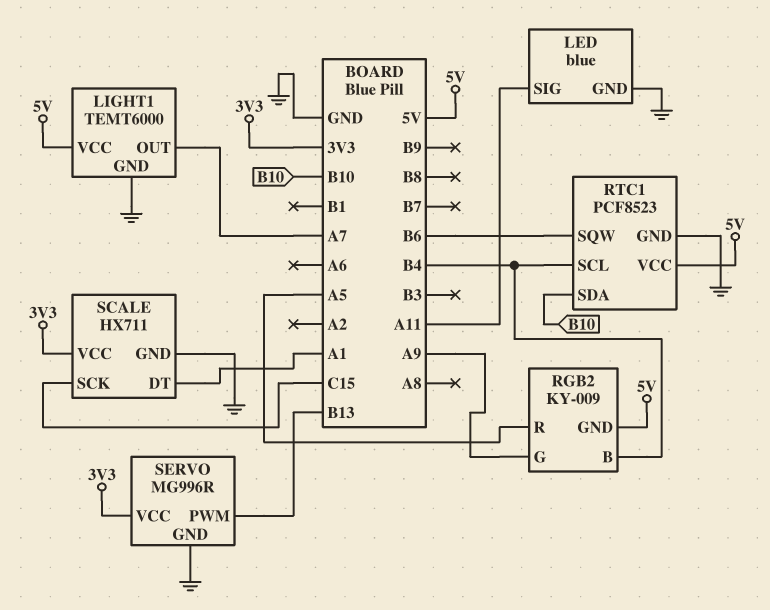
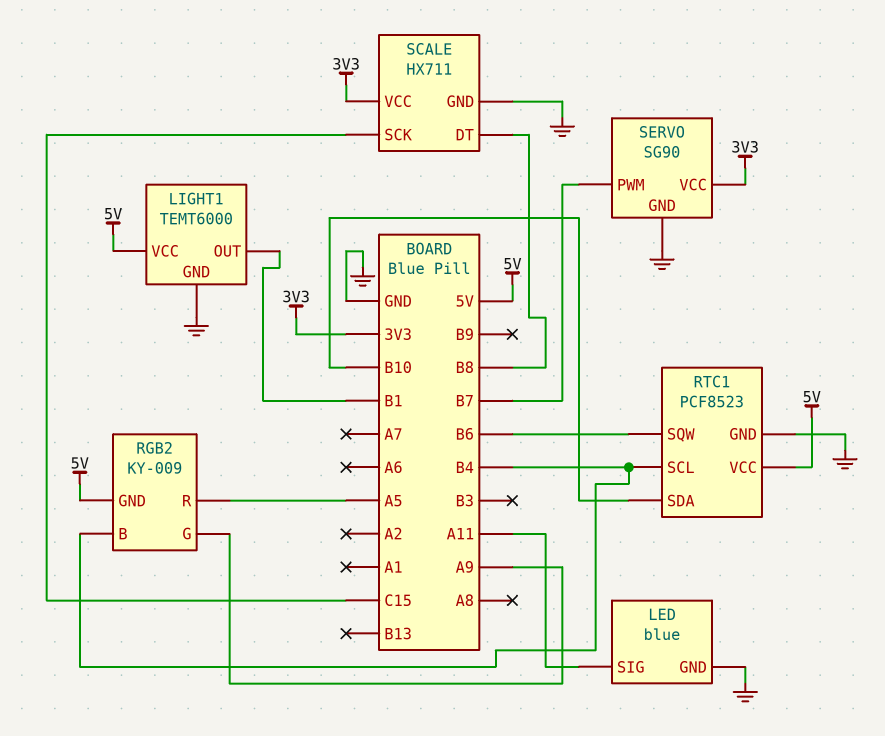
LIGHT1 pin OUT: A7 -> B1
SCALE pin DT: A1 -> B8
SERVO: MG996R -> SG90
SERVO pin PWM: B13 -> B7

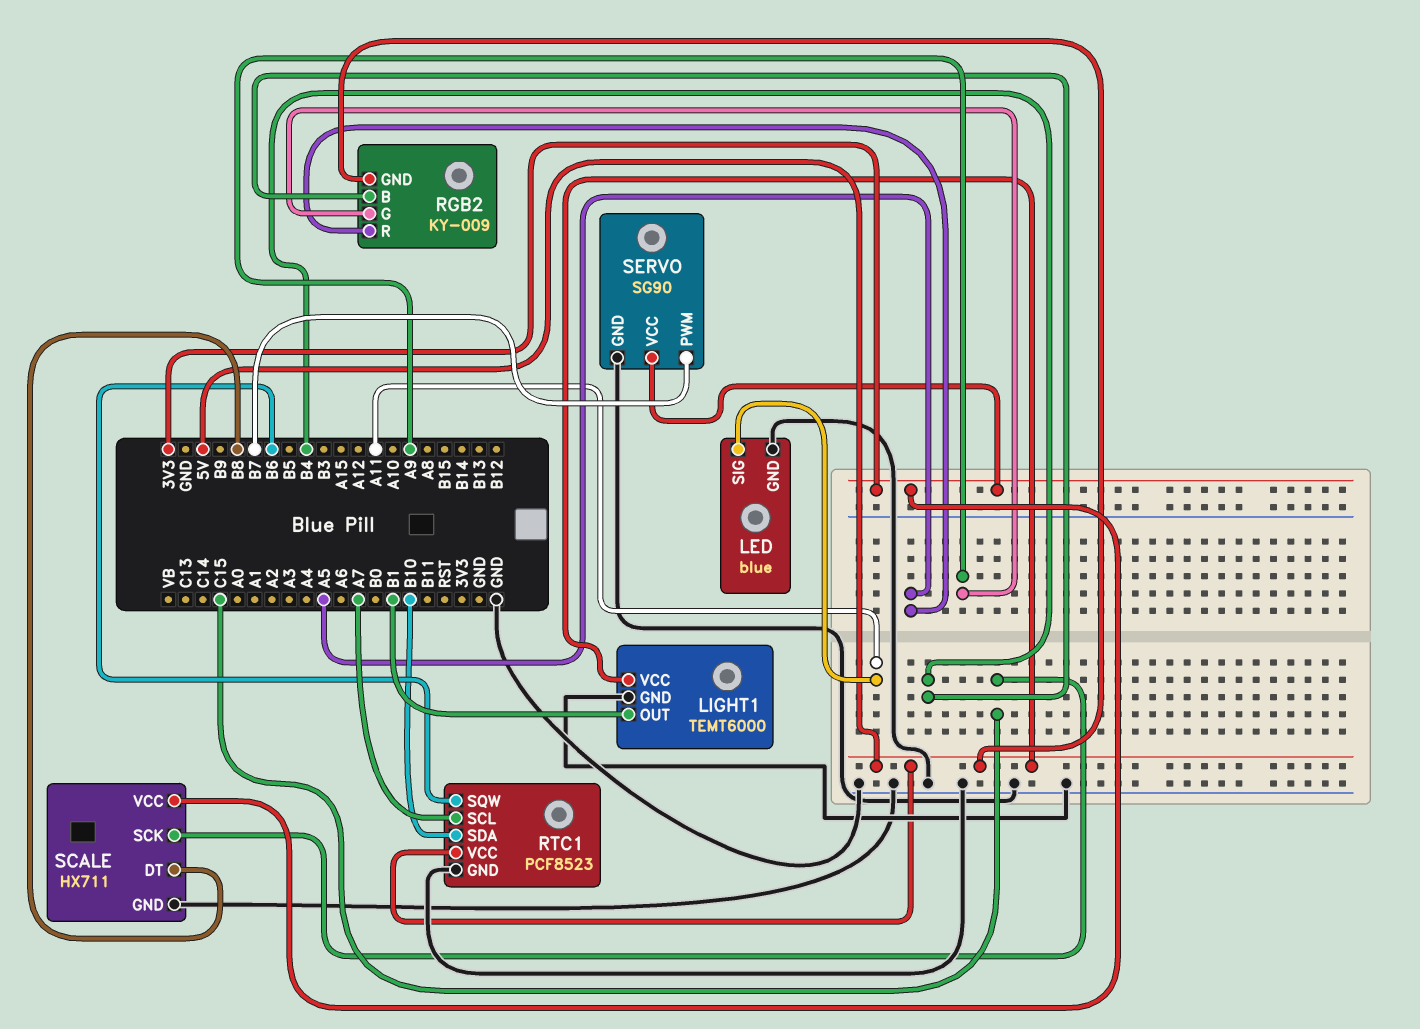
RTC1 pin SCL: B4 -> A7

